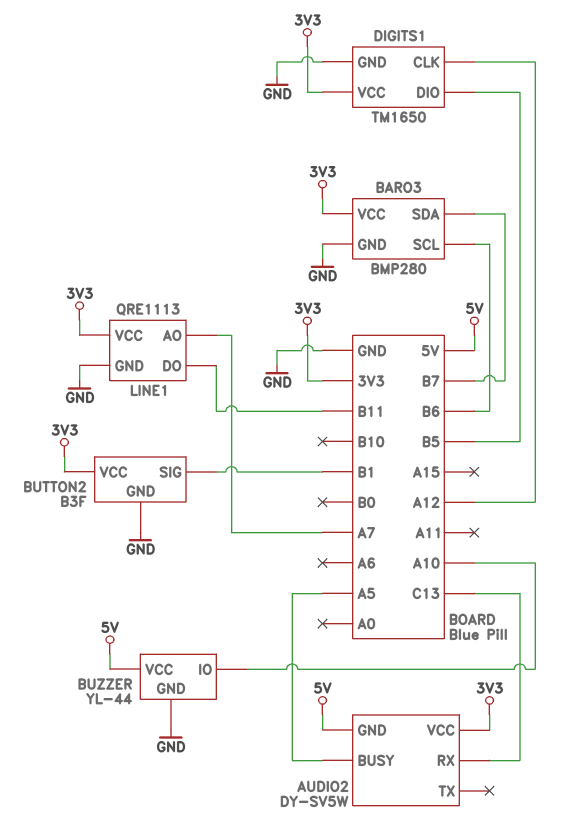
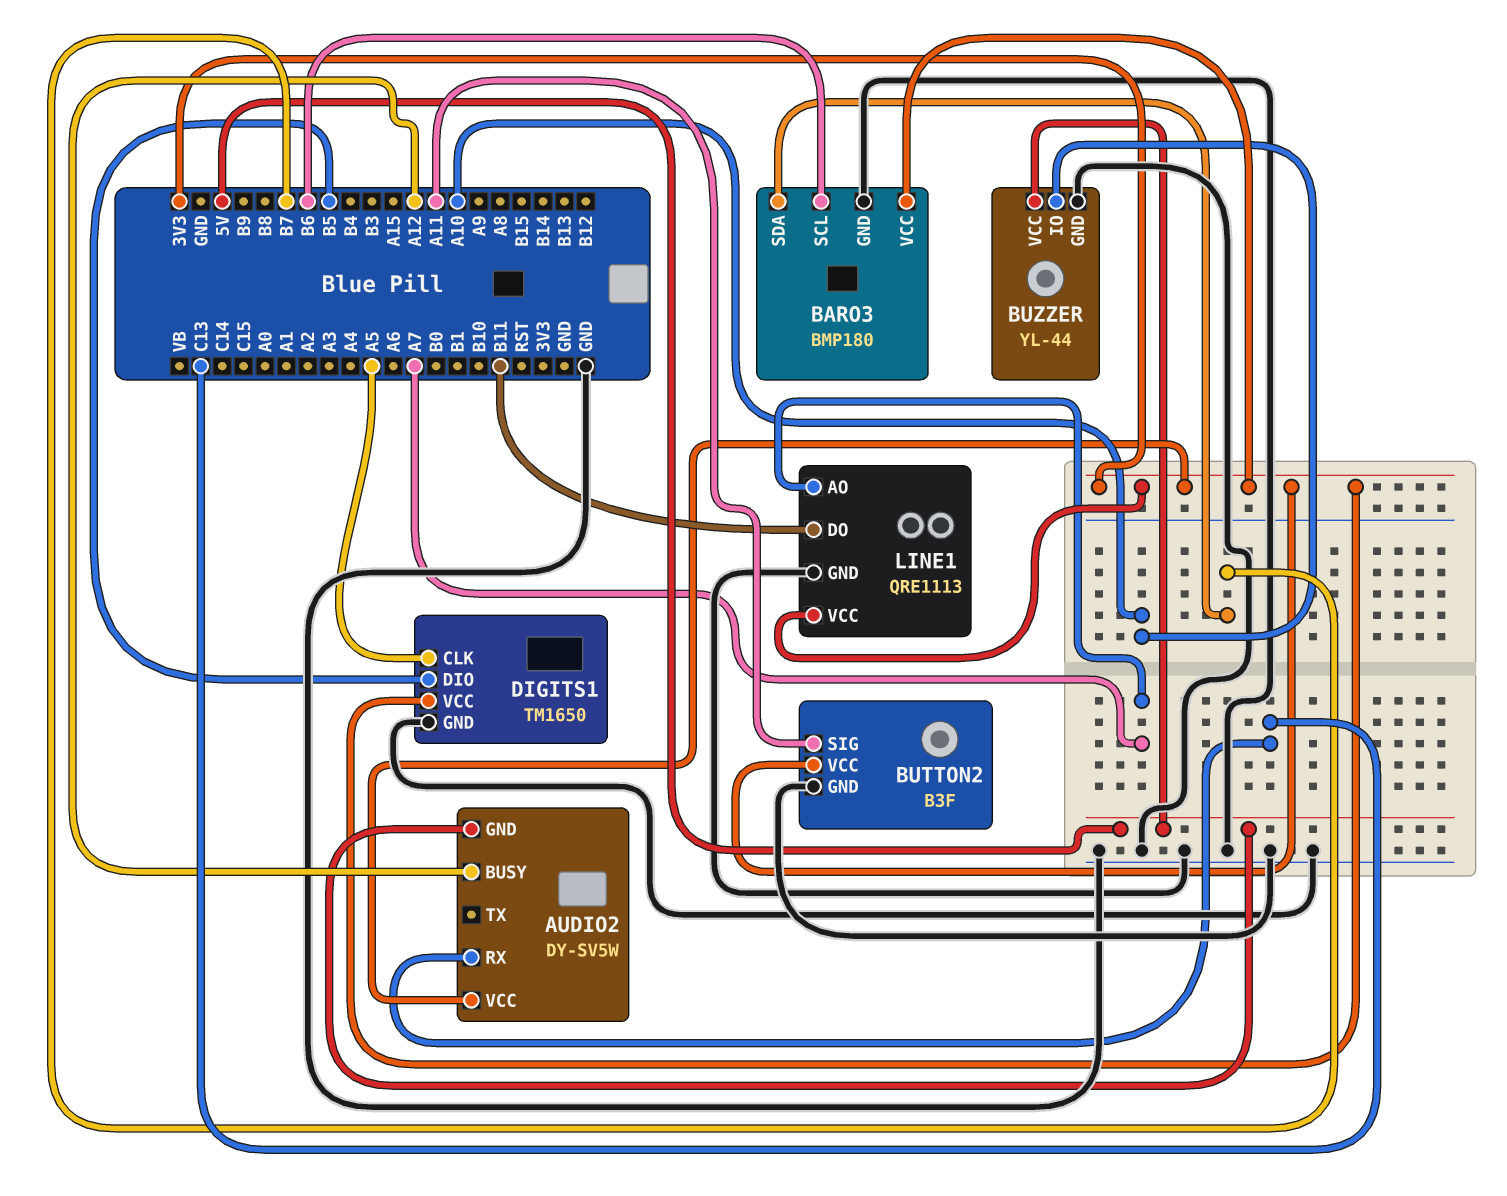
AUDIO2 pin BUSY: A5 -> A12
BARO3: BMP280 -> BMP180
BUTTON2 pin SIG: B1 -> A11
DIGITS1 pin CLK: A12 -> A5

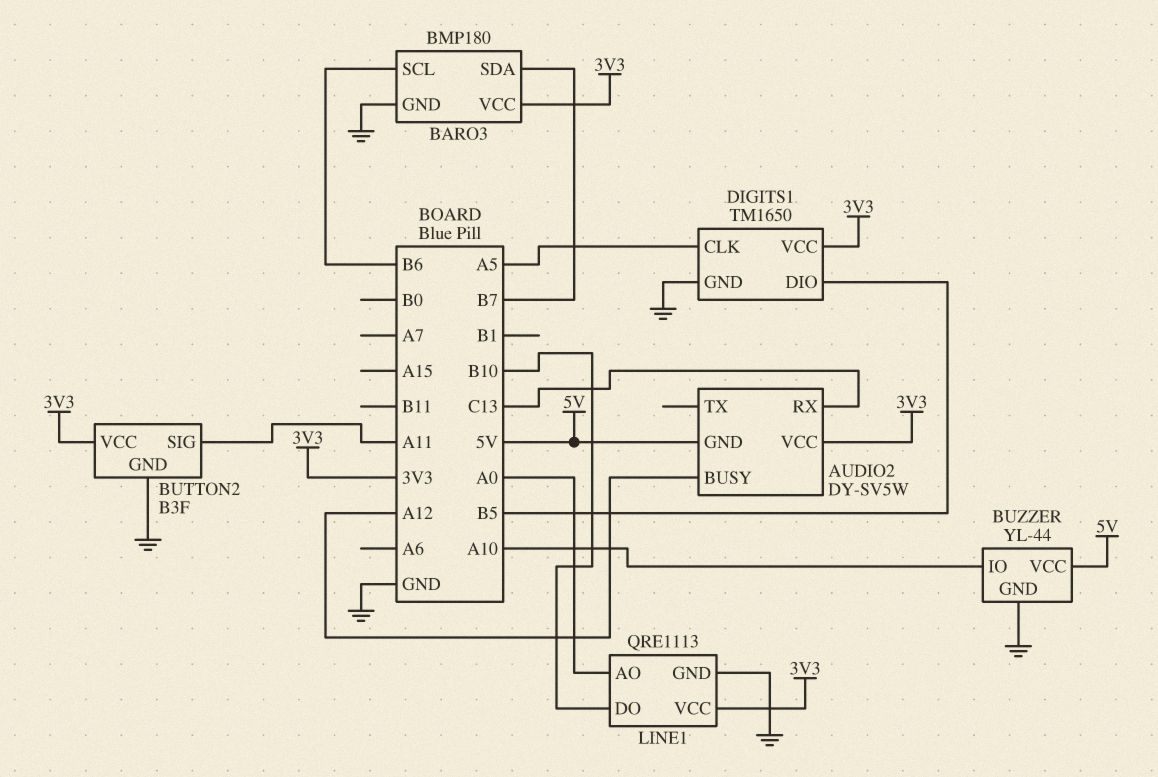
LINE1 pin AO: A7 -> A0
LINE1 pin DO: B11 -> B10

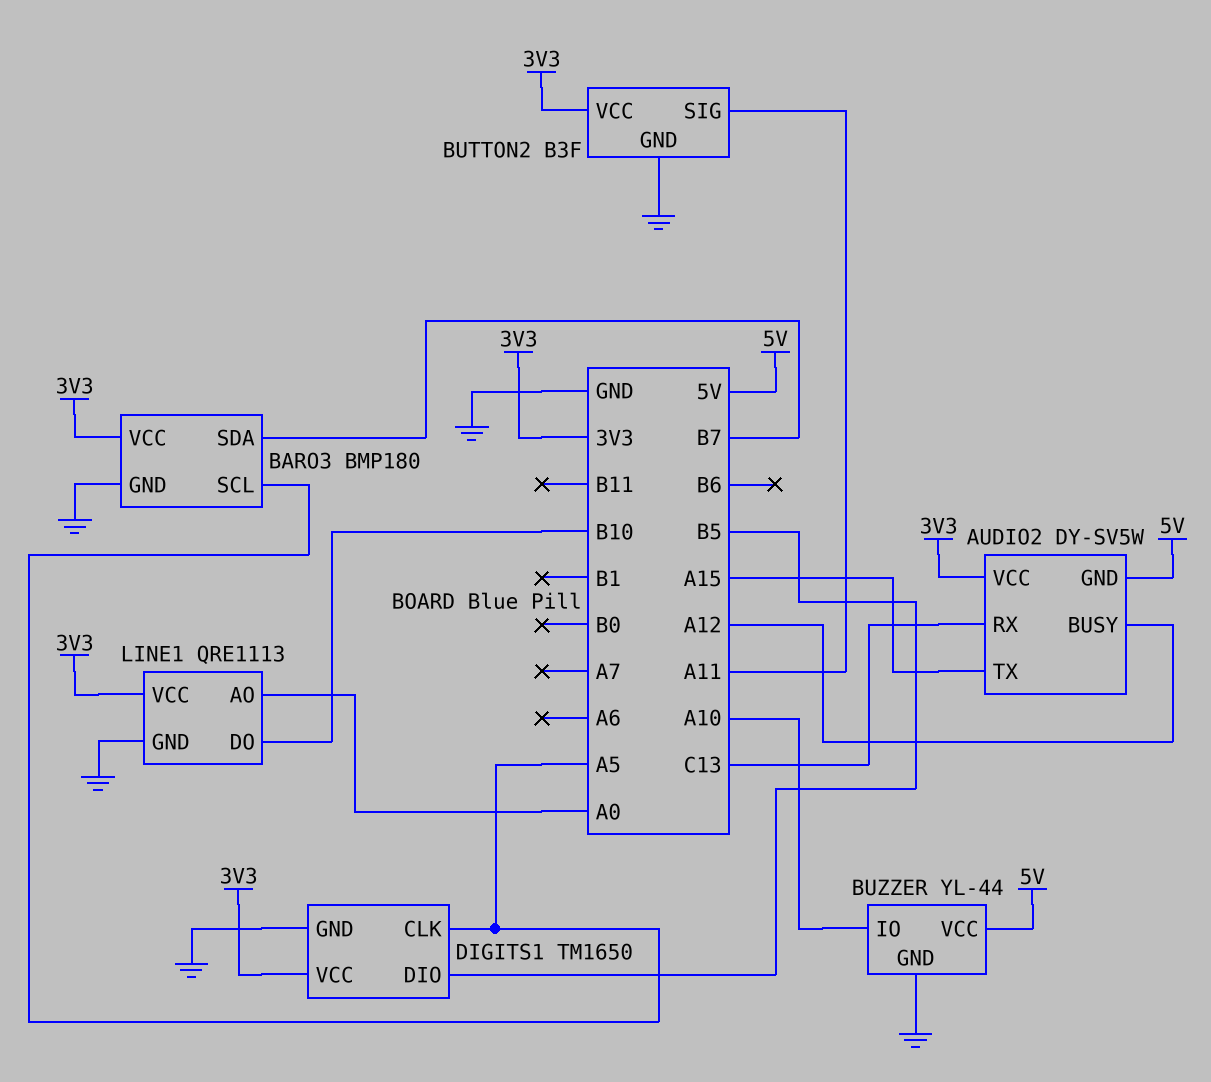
AUDIO2 pin TX: none -> A15
BARO3 pin SCL: B6 -> A5

